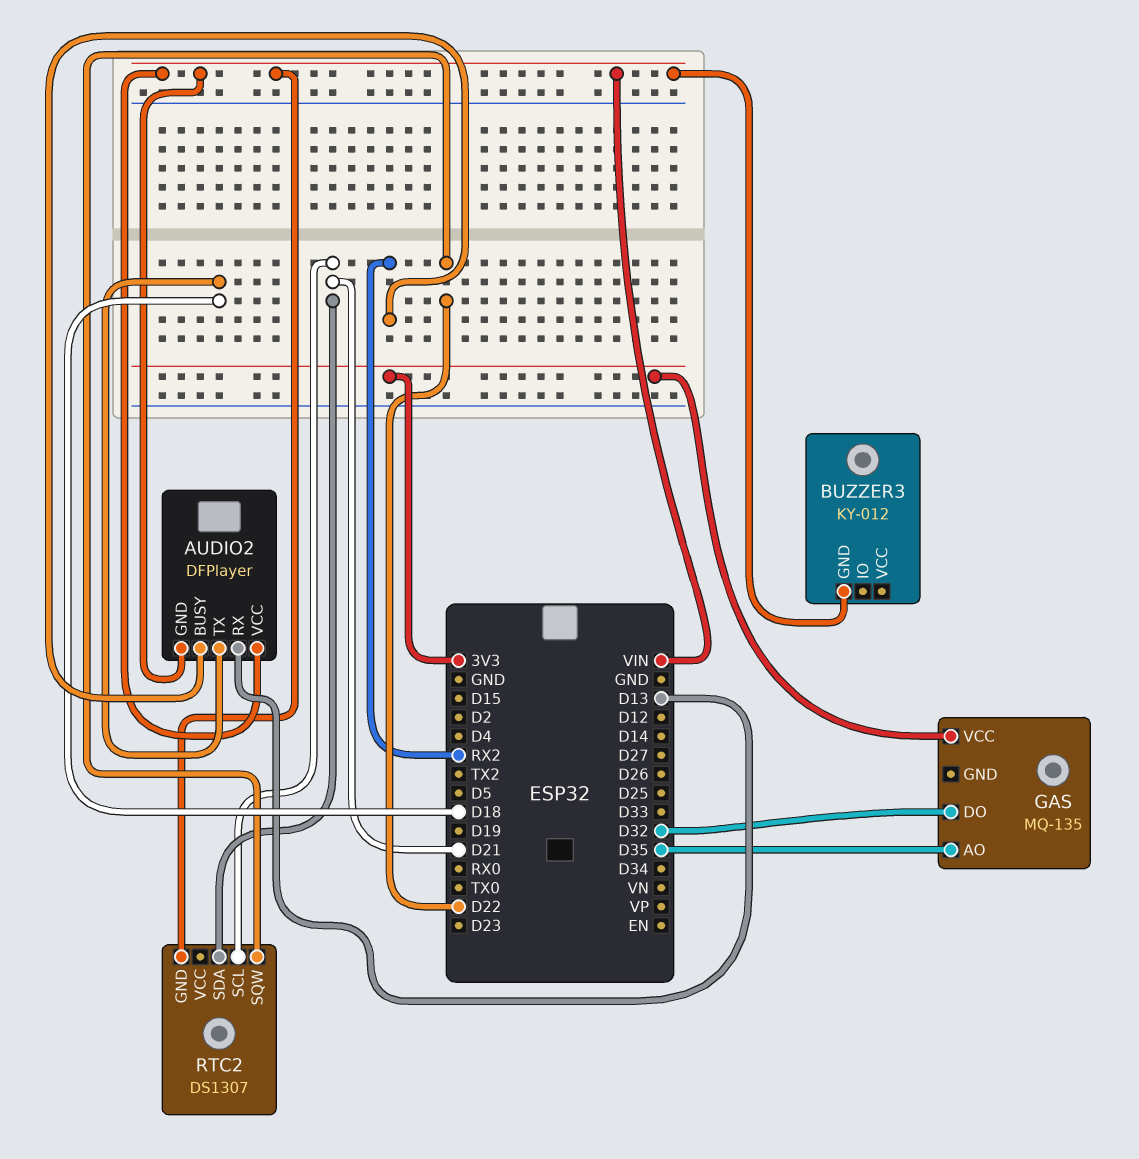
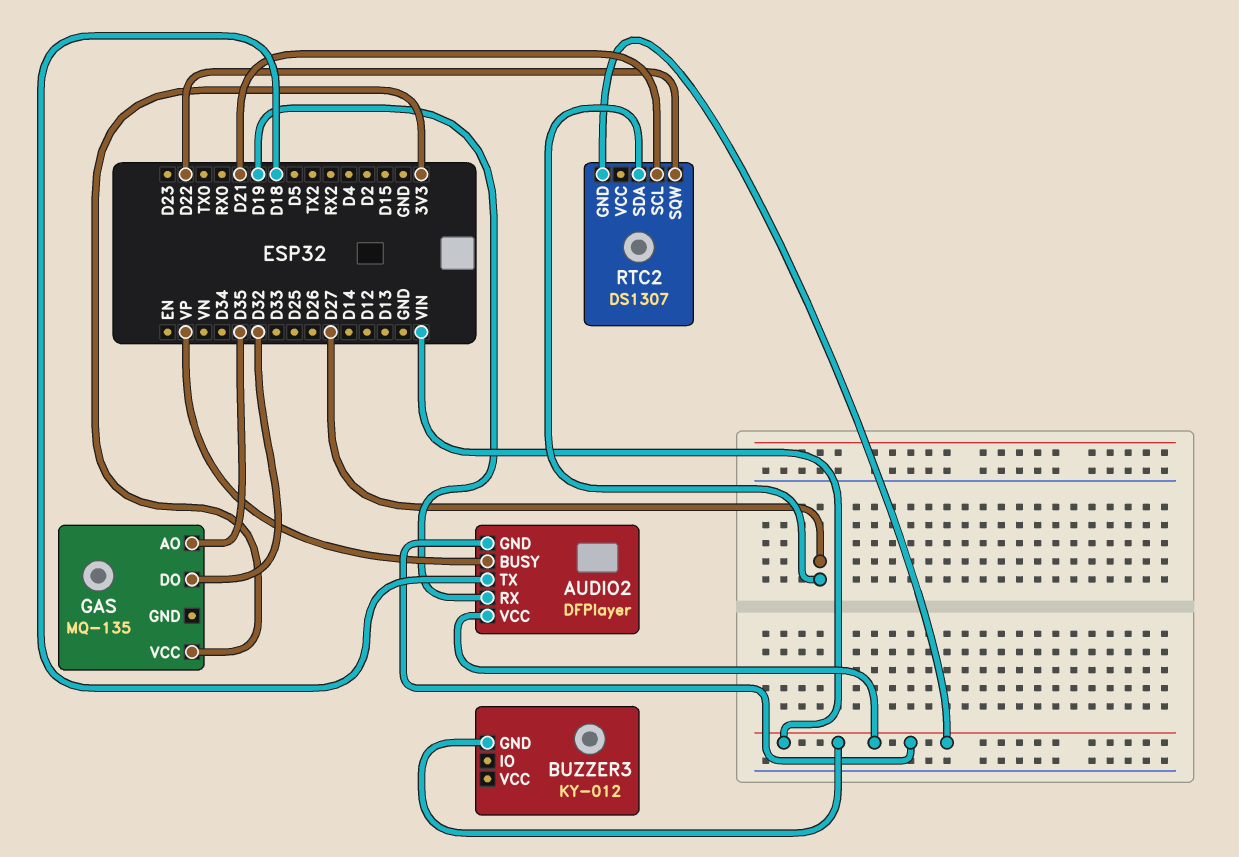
AUDIO2 pin BUSY: RX2 -> VP
AUDIO2 pin RX: D13 -> D19
RTC2 pin SDA: D21 -> D27

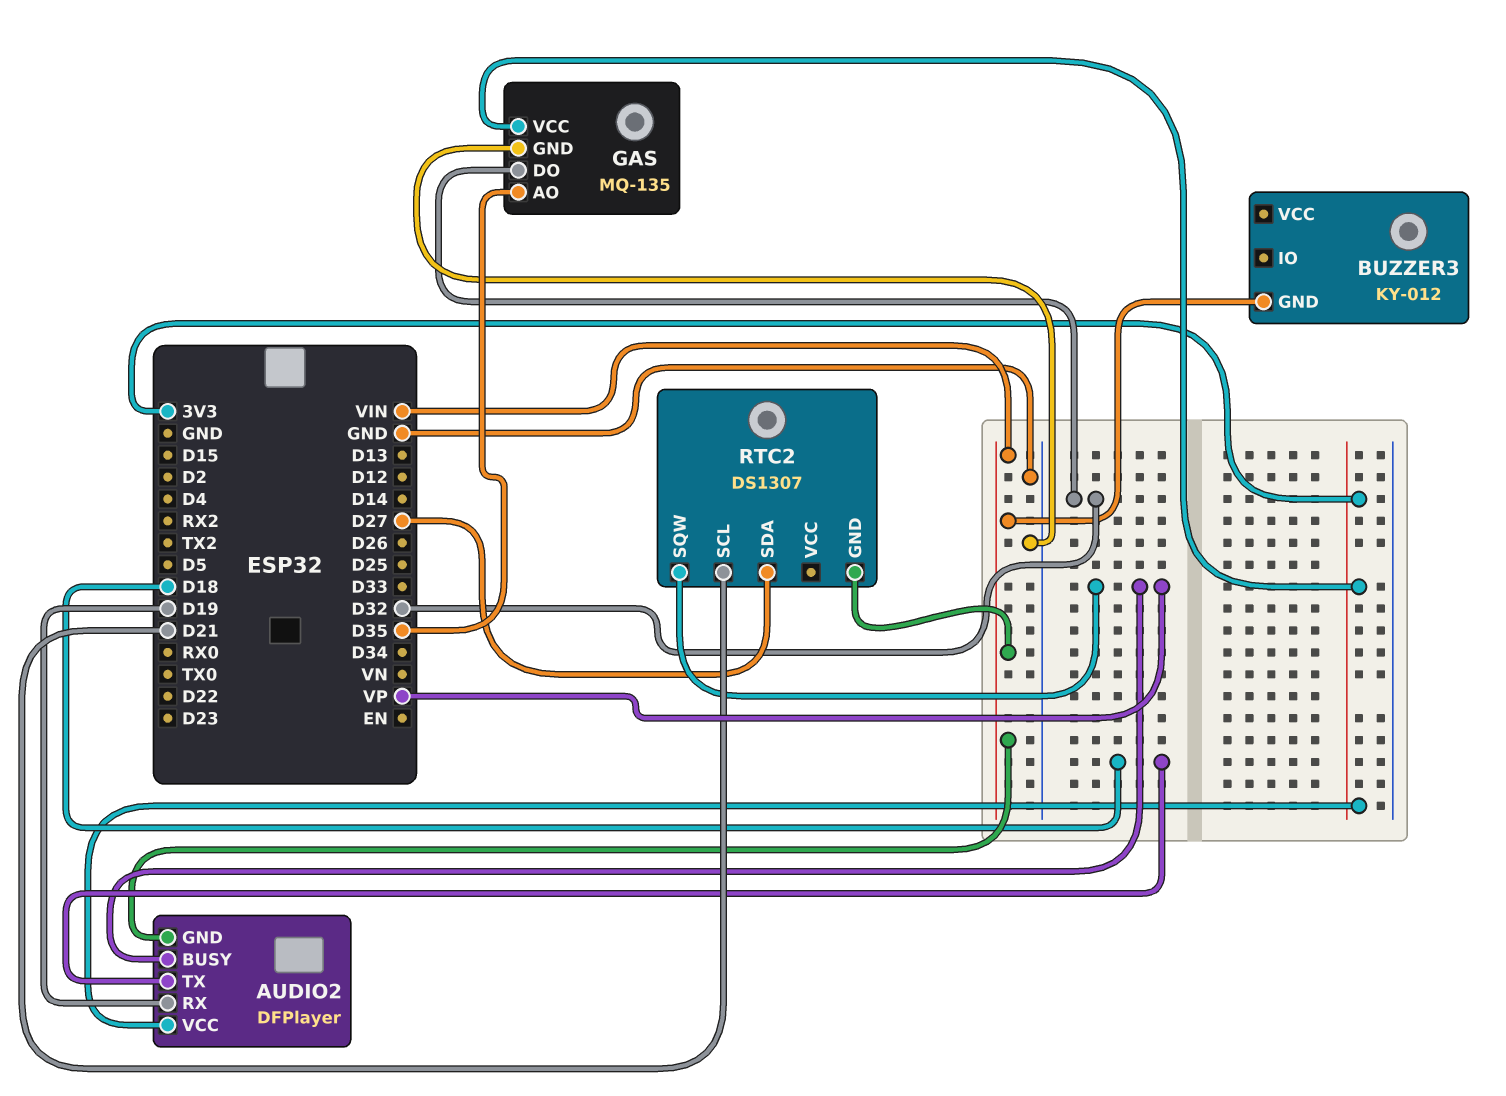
AUDIO2 pin VCC: VIN -> 3V3
GAS pin GND: none -> GND
RTC2 pin SQW: D22 -> VP

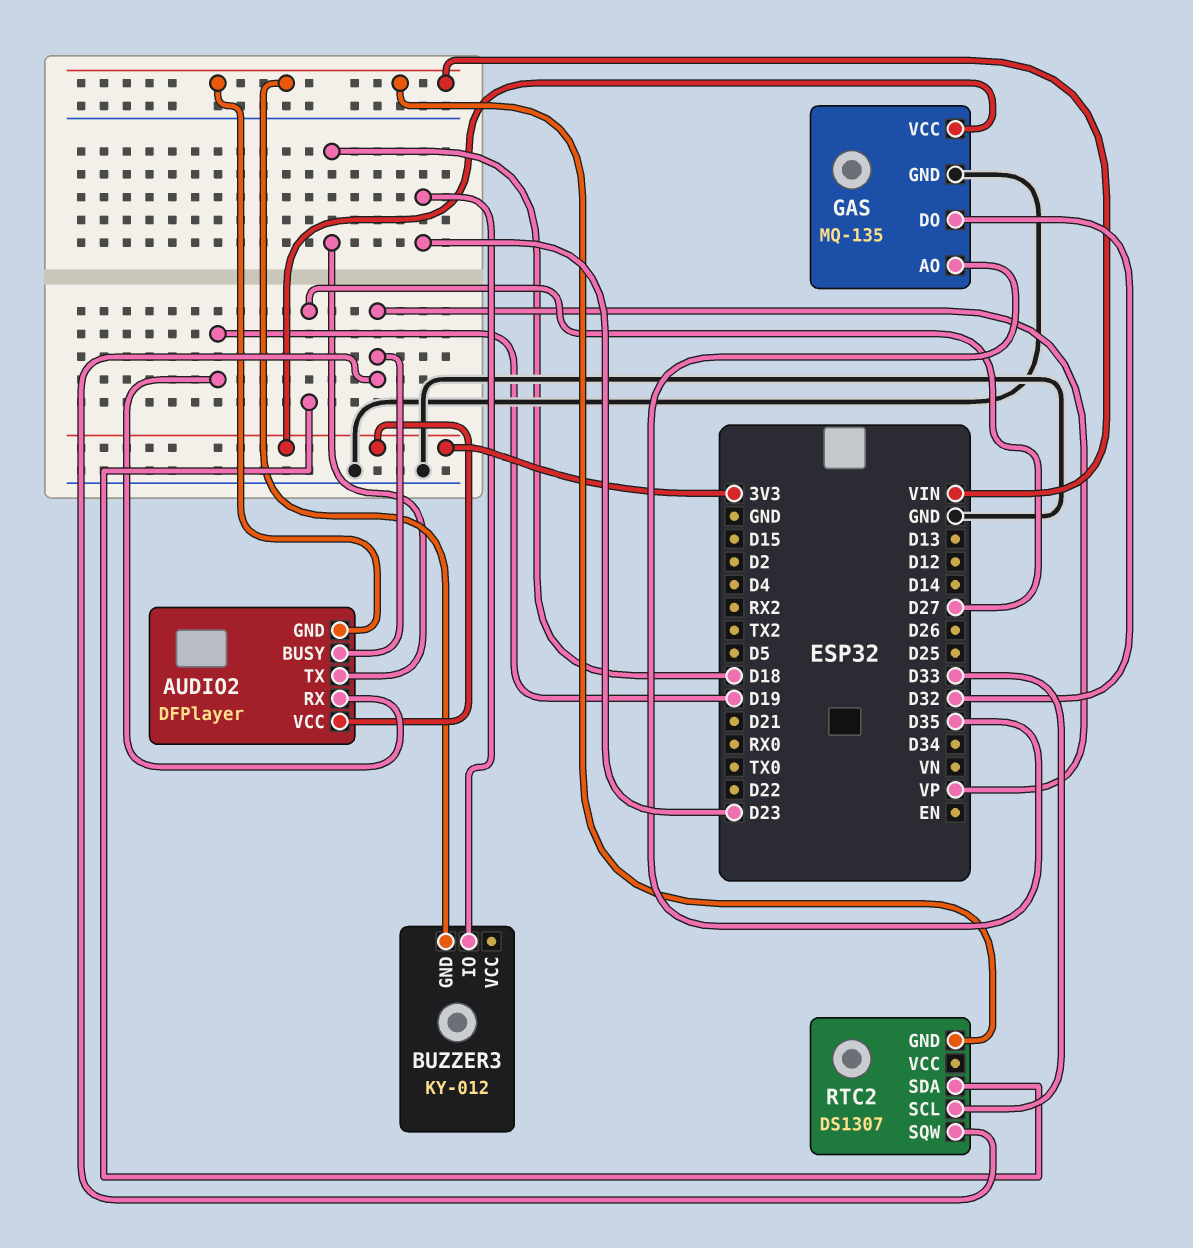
BUZZER3 pin IO: none -> D23
RTC2 pin SCL: D21 -> D33

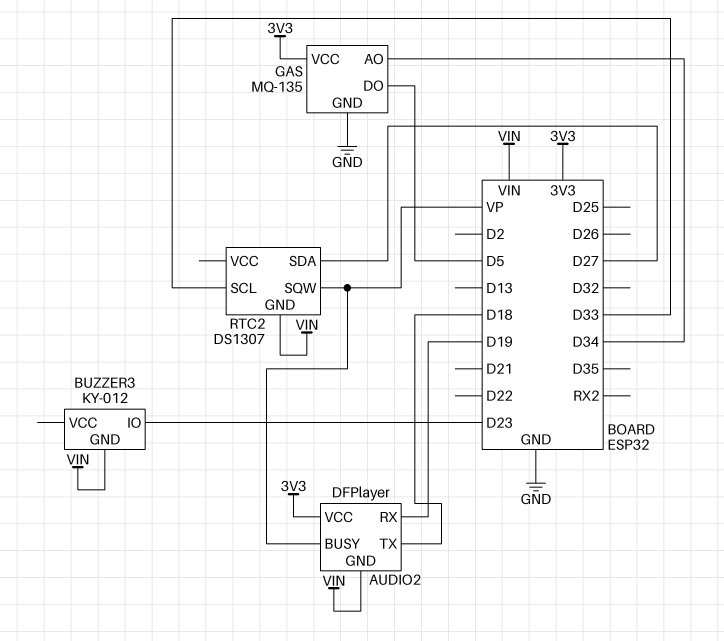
GAS pin AO: D35 -> D34
GAS pin DO: D32 -> D5

